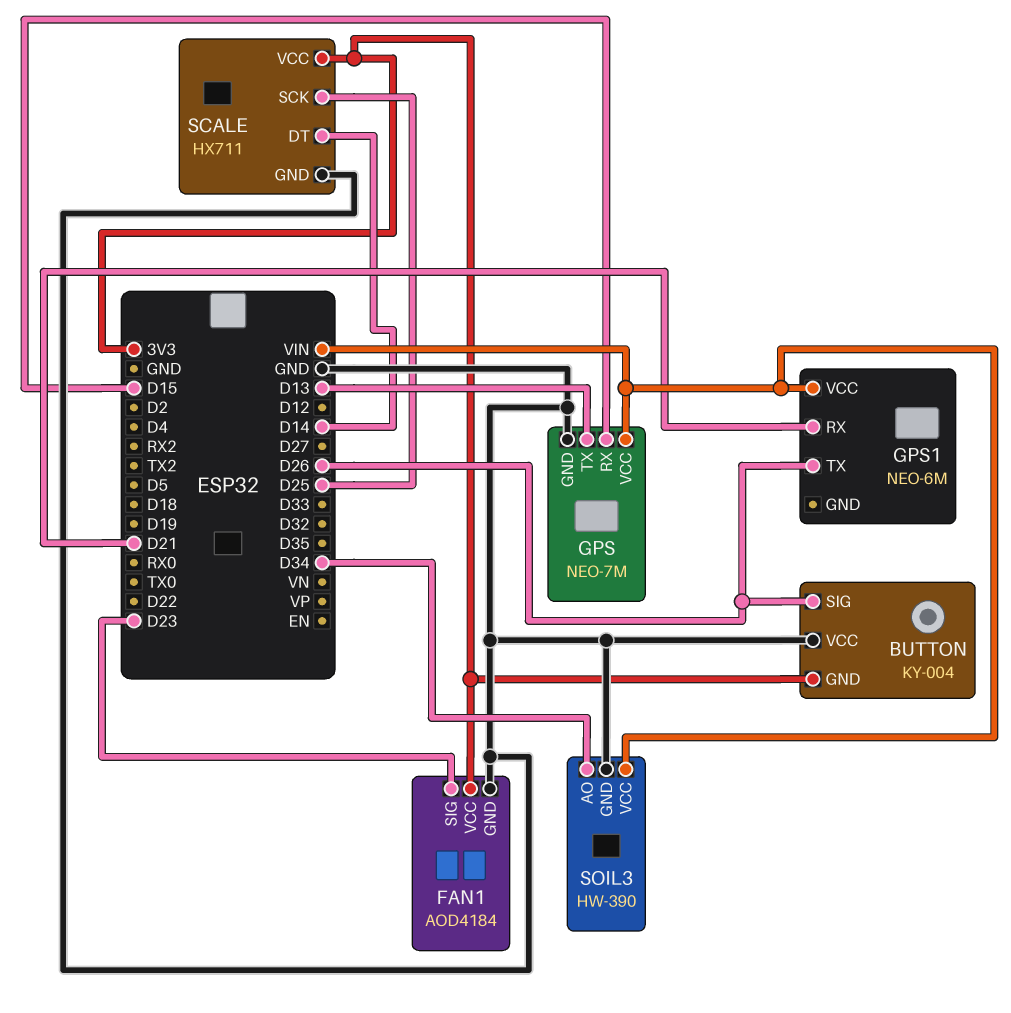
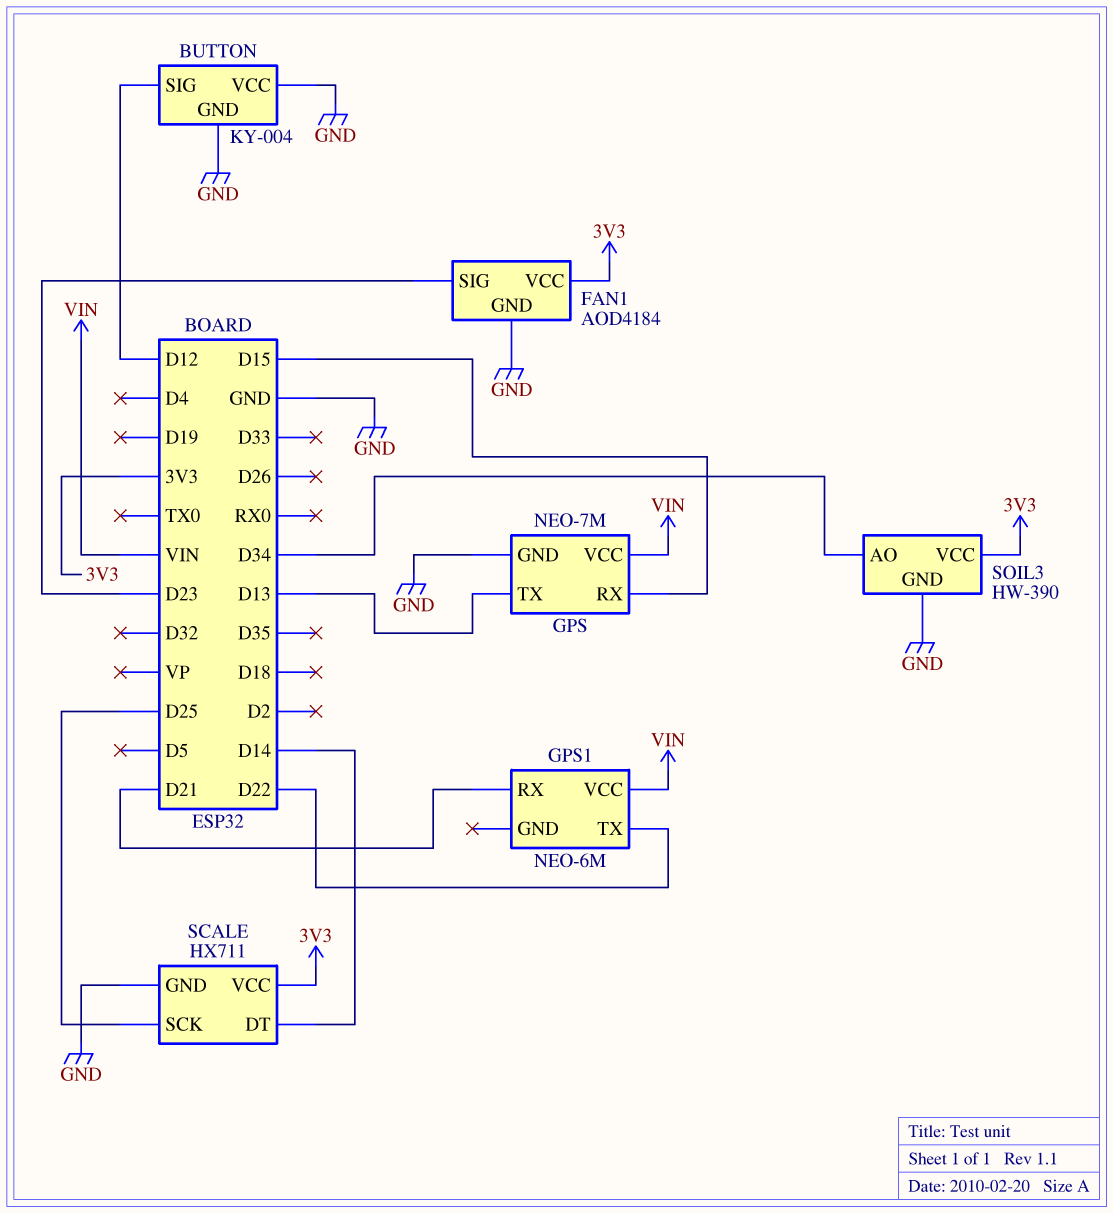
BUTTON pin GND: 3V3 -> GND
BUTTON pin SIG: D26 -> D12
GPS1 pin TX: D26 -> D22
SOIL3 pin VCC: VIN -> 3V3

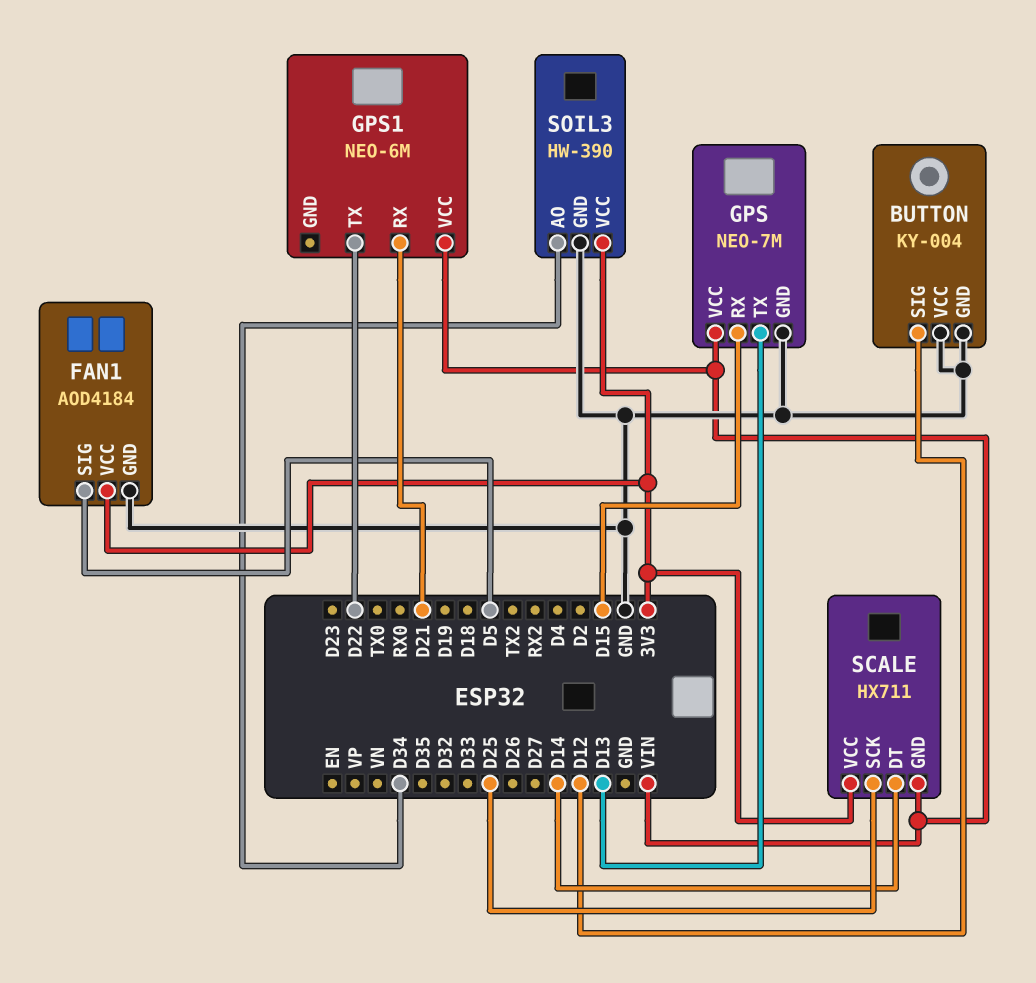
FAN1 pin SIG: D23 -> D5
SCALE pin GND: GND -> VIN

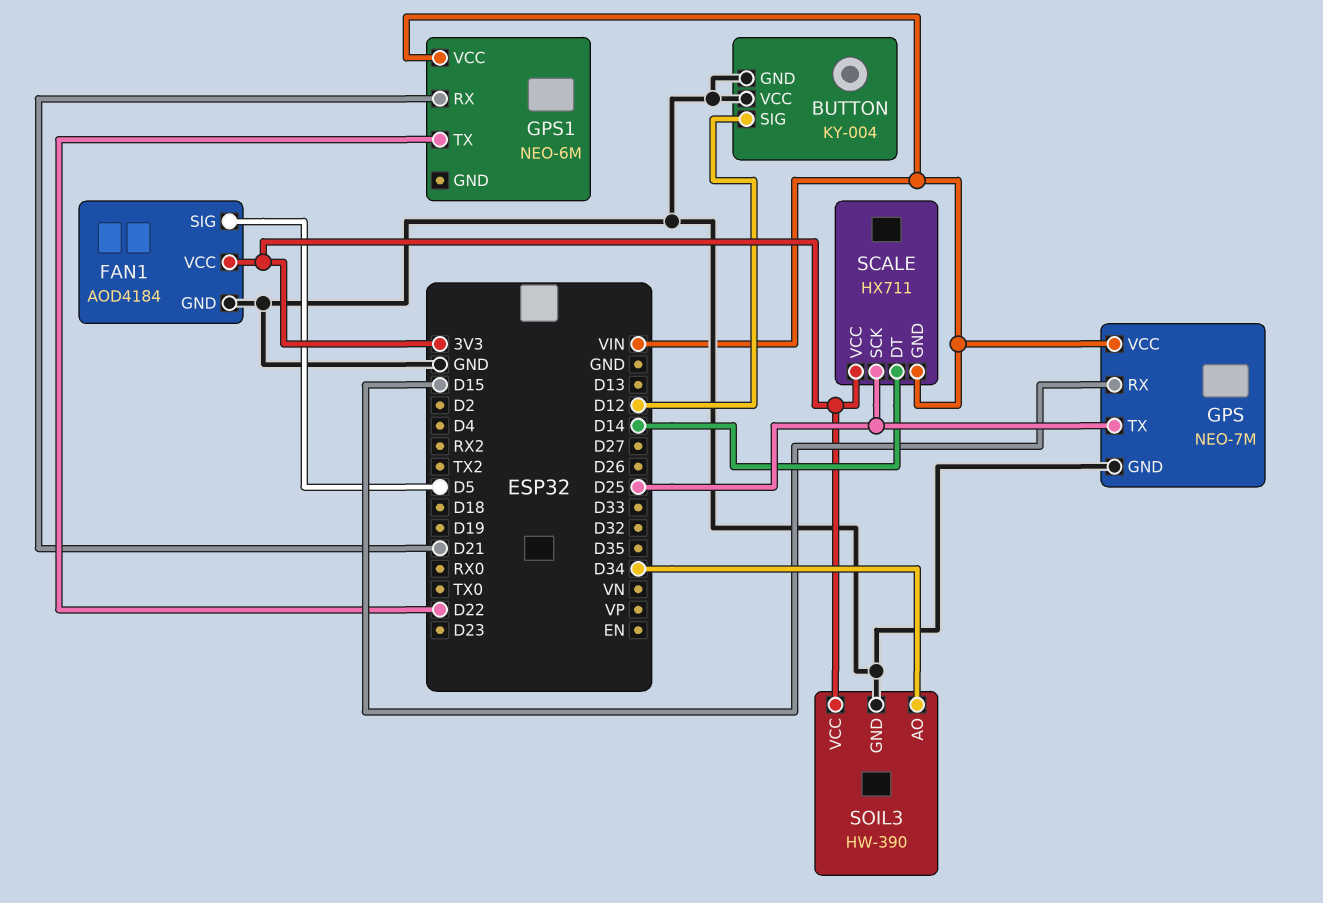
GPS pin TX: D13 -> D25

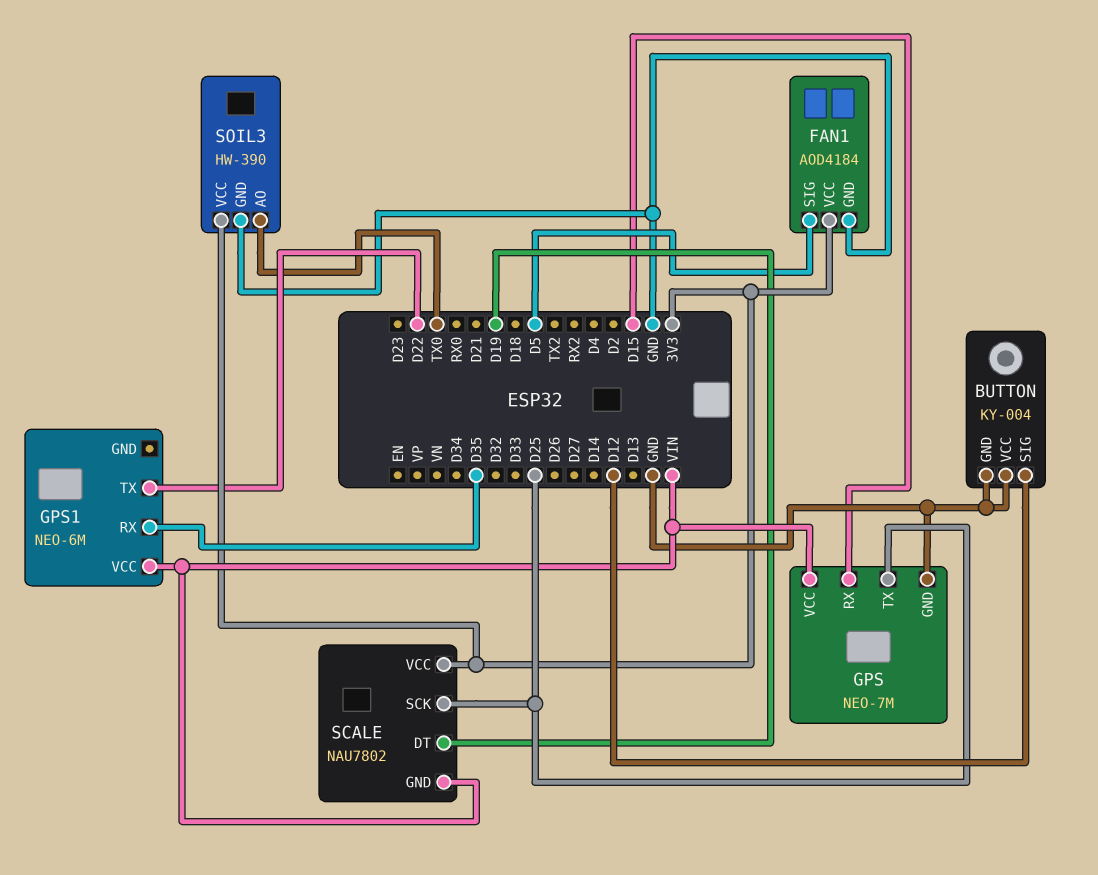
GPS1 pin RX: D21 -> D35
SCALE: HX711 -> NAU7802
SCALE pin DT: D14 -> D19
SOIL3 pin AO: D34 -> TX0

